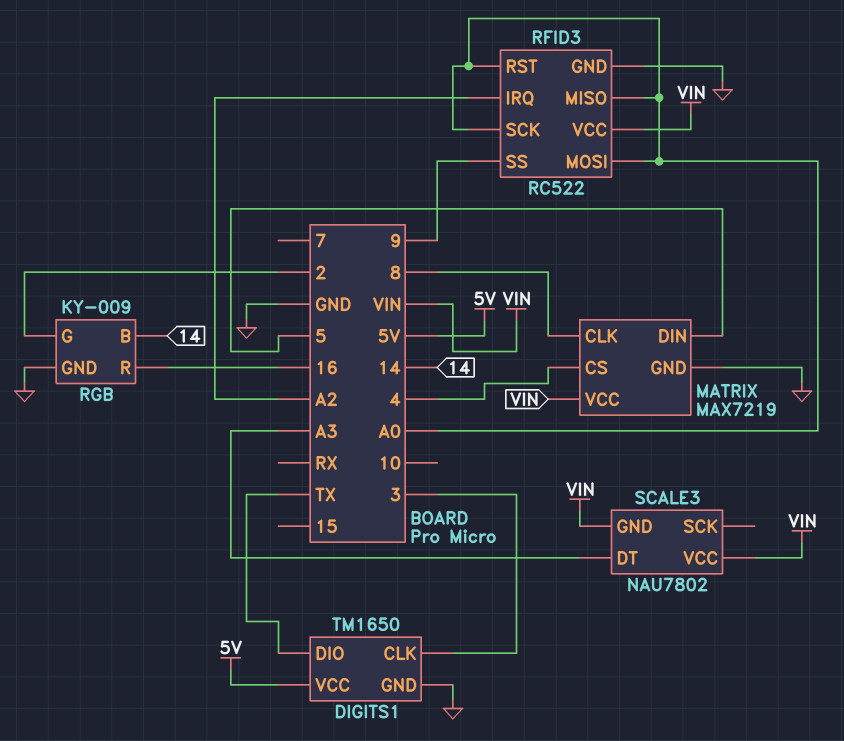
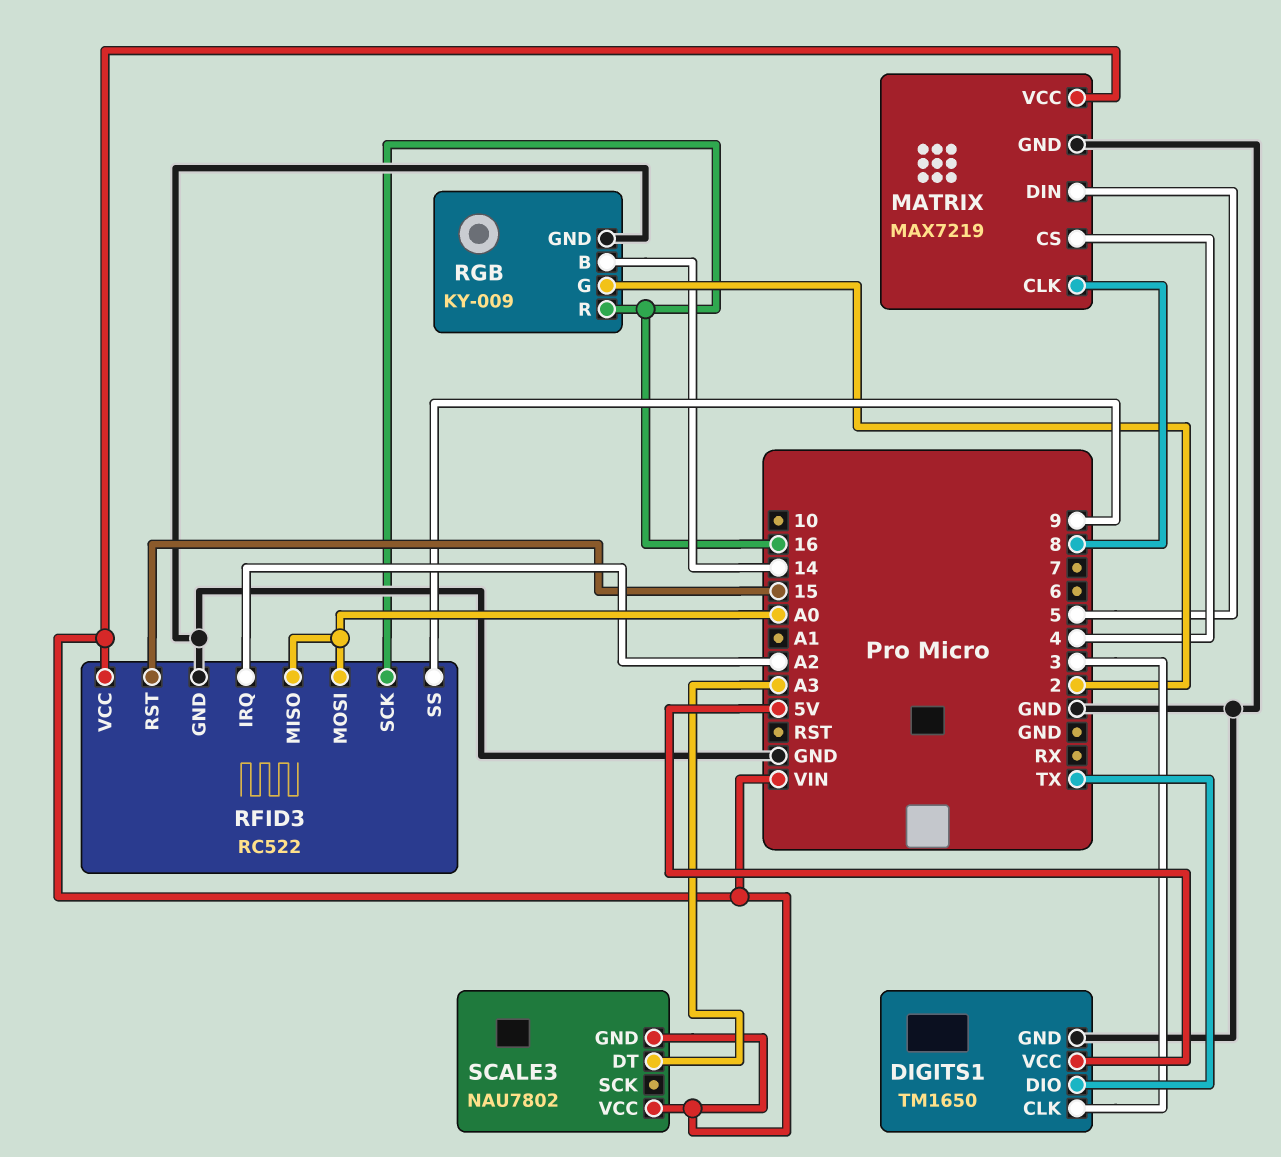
RFID3 pin RST: A0 -> 15
RFID3 pin SCK: A0 -> 16

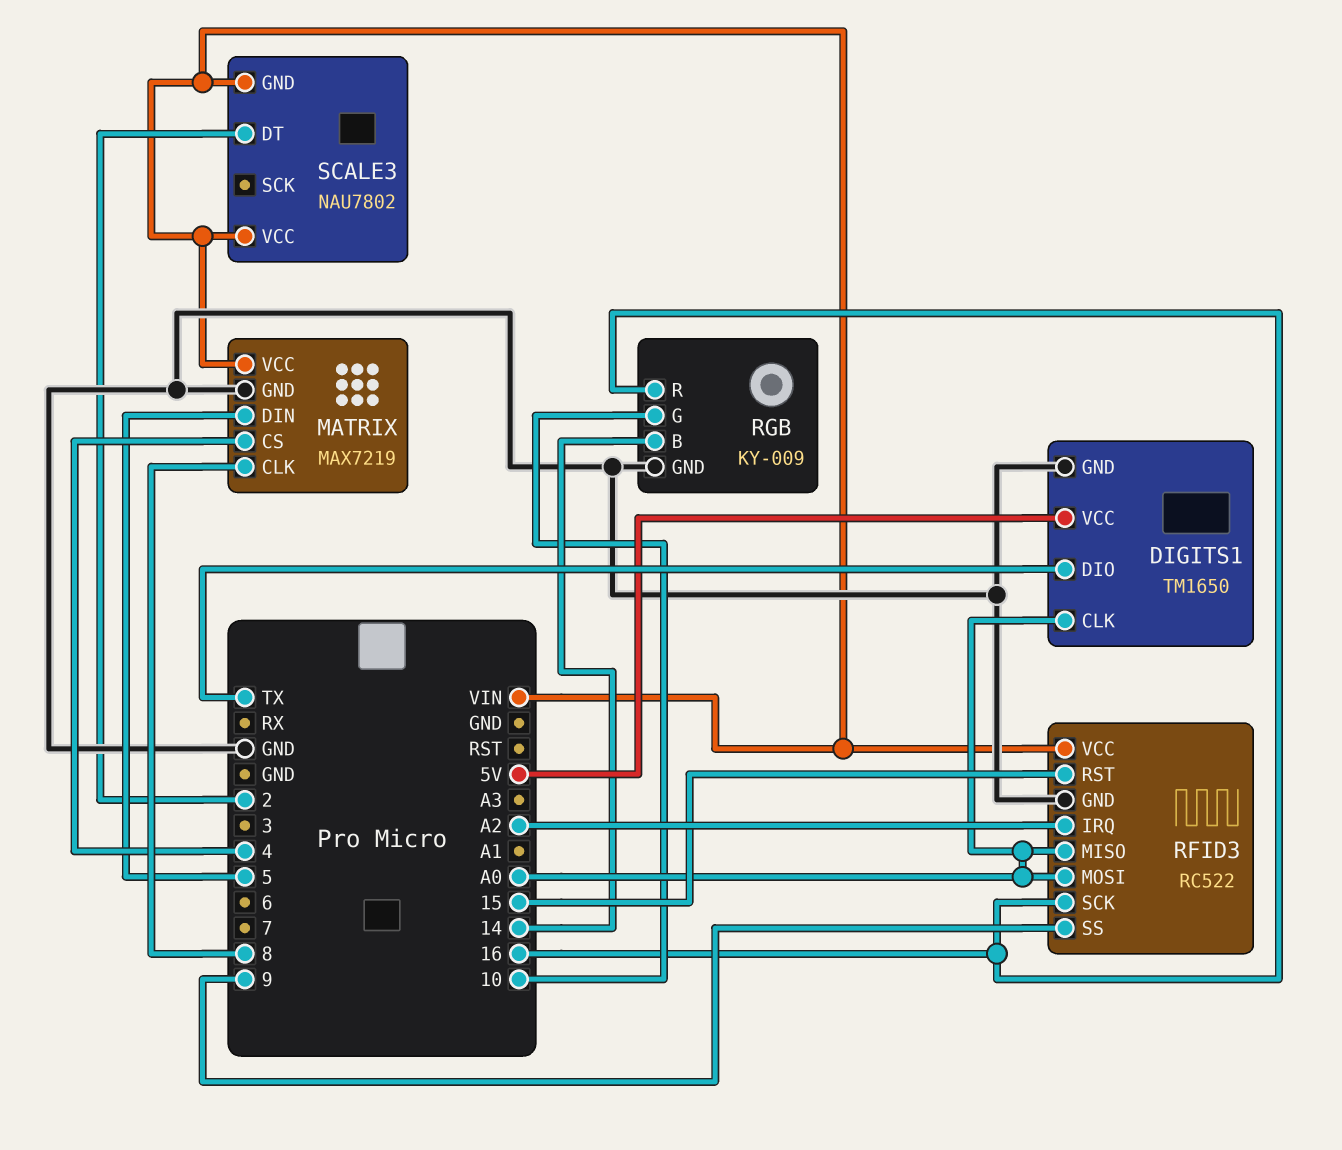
DIGITS1 pin CLK: 3 -> A0
RGB pin G: 2 -> 10
SCALE3 pin DT: A3 -> 2

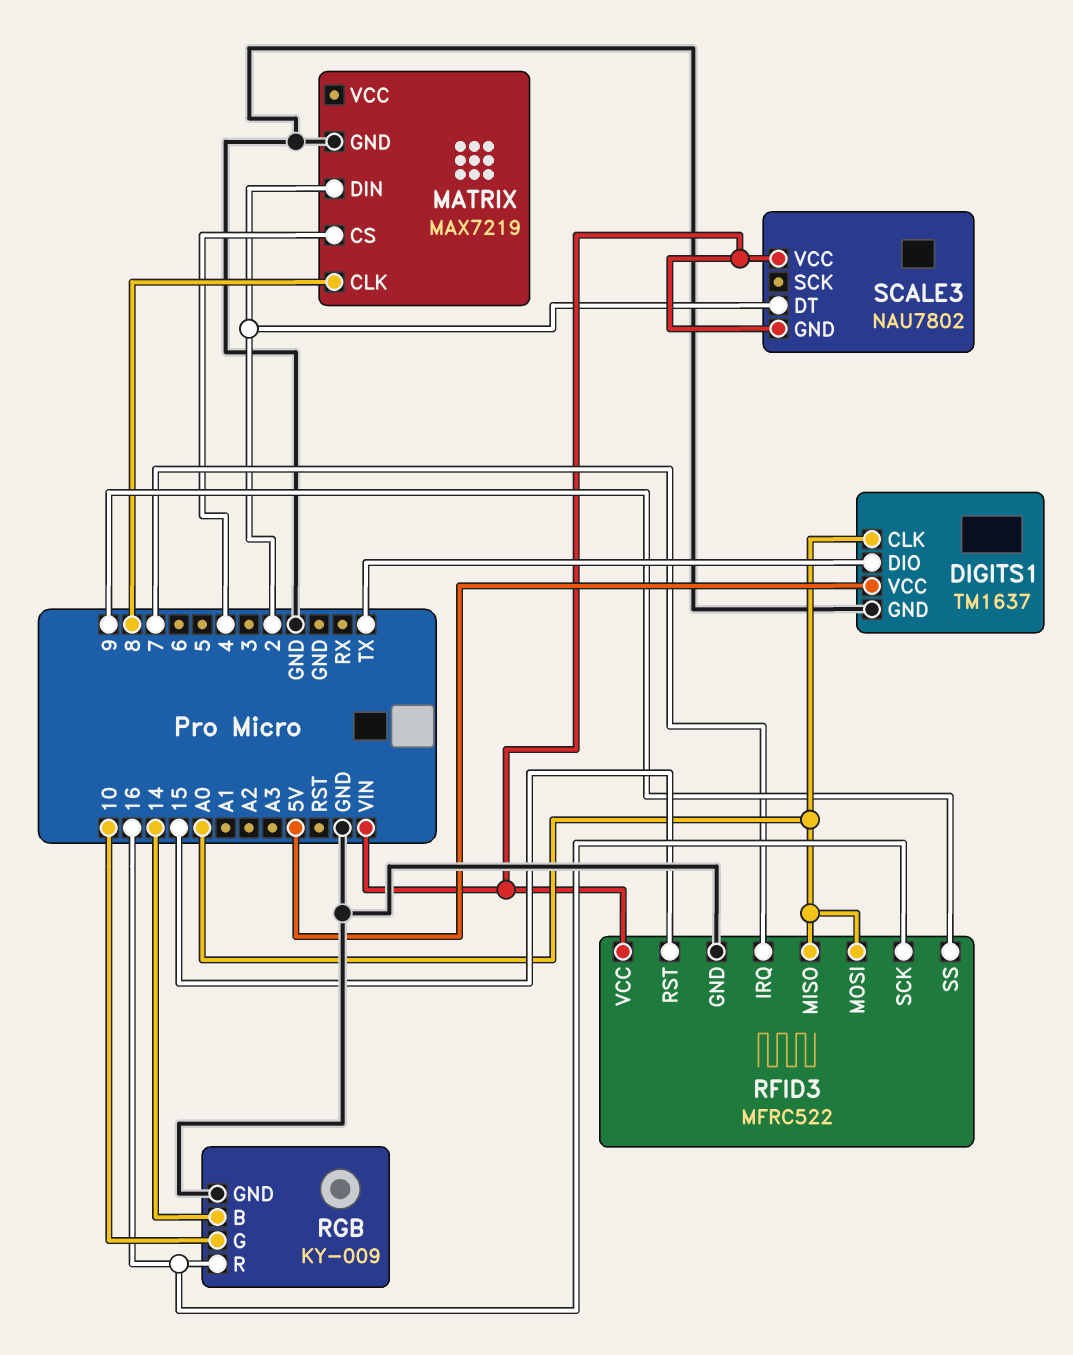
DIGITS1: TM1650 -> TM1637
MATRIX pin DIN: 5 -> 2
MATRIX pin VCC: VIN -> none
RFID3: RC522 -> MFRC522
RFID3 pin IRQ: A2 -> 7

